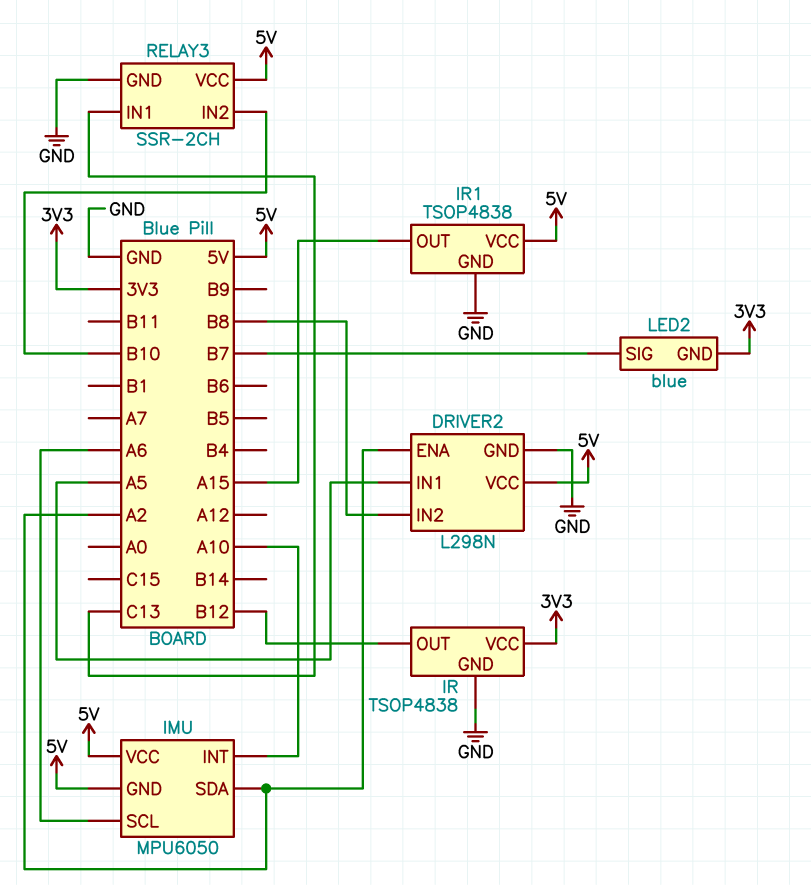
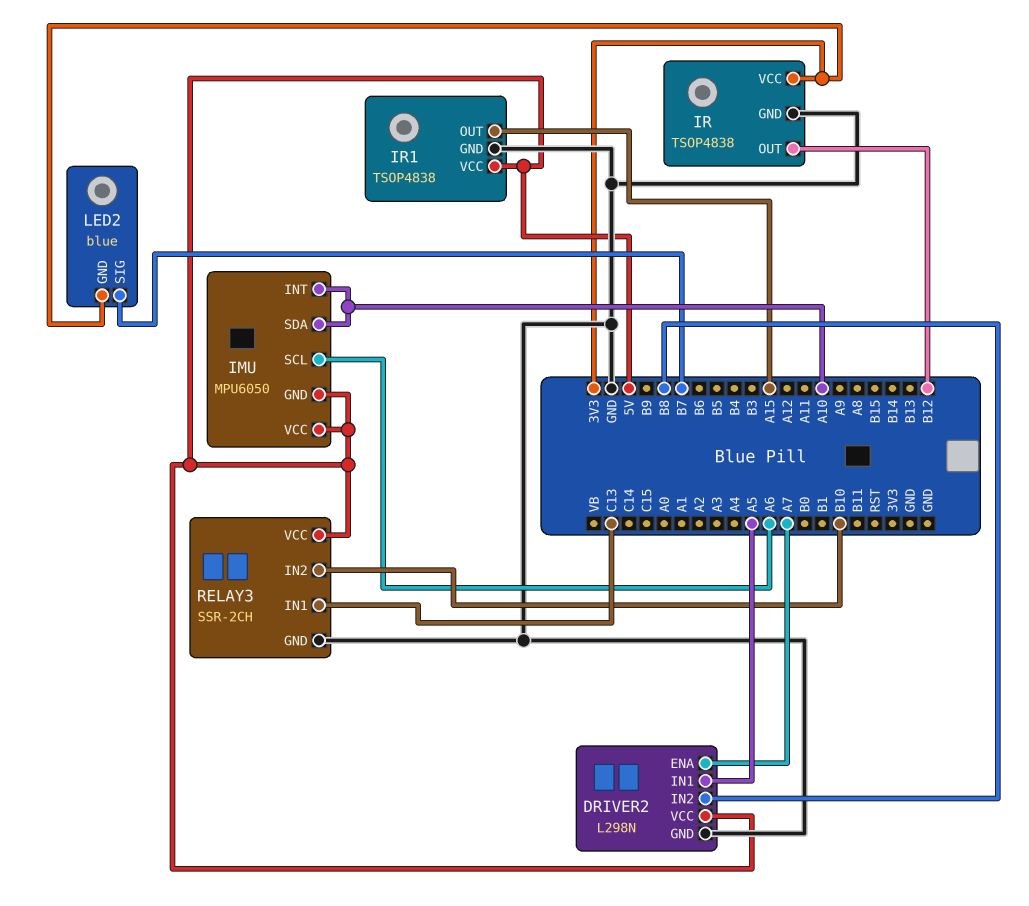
DRIVER2 pin ENA: A2 -> A7
IMU pin SDA: A2 -> A10

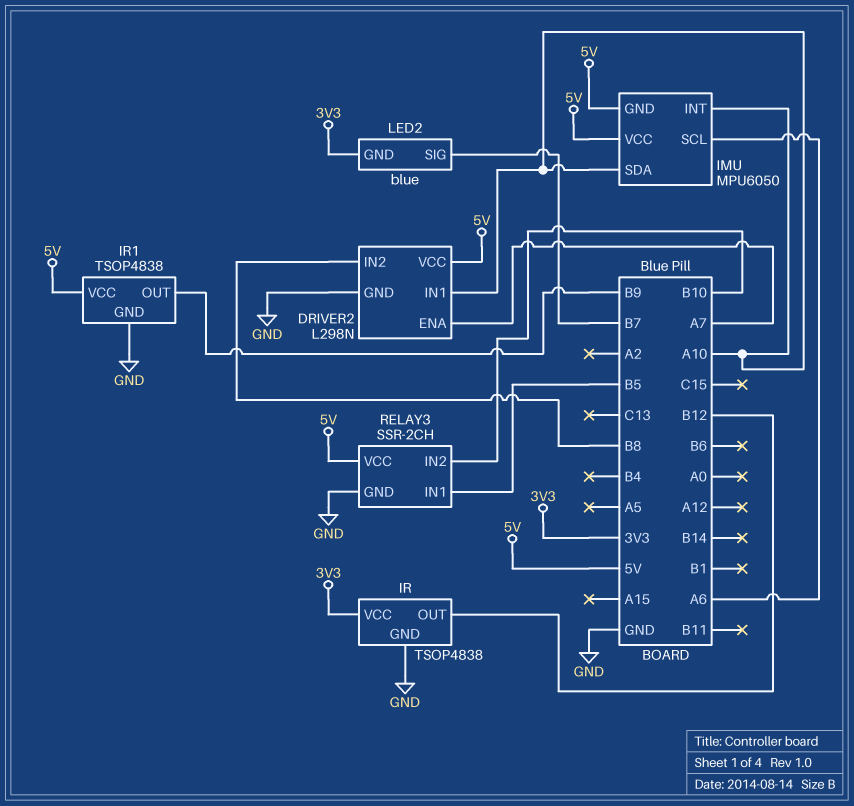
DRIVER2 pin IN1: A5 -> A10
IR1 pin OUT: A15 -> B9
RELAY3 pin IN1: C13 -> B5

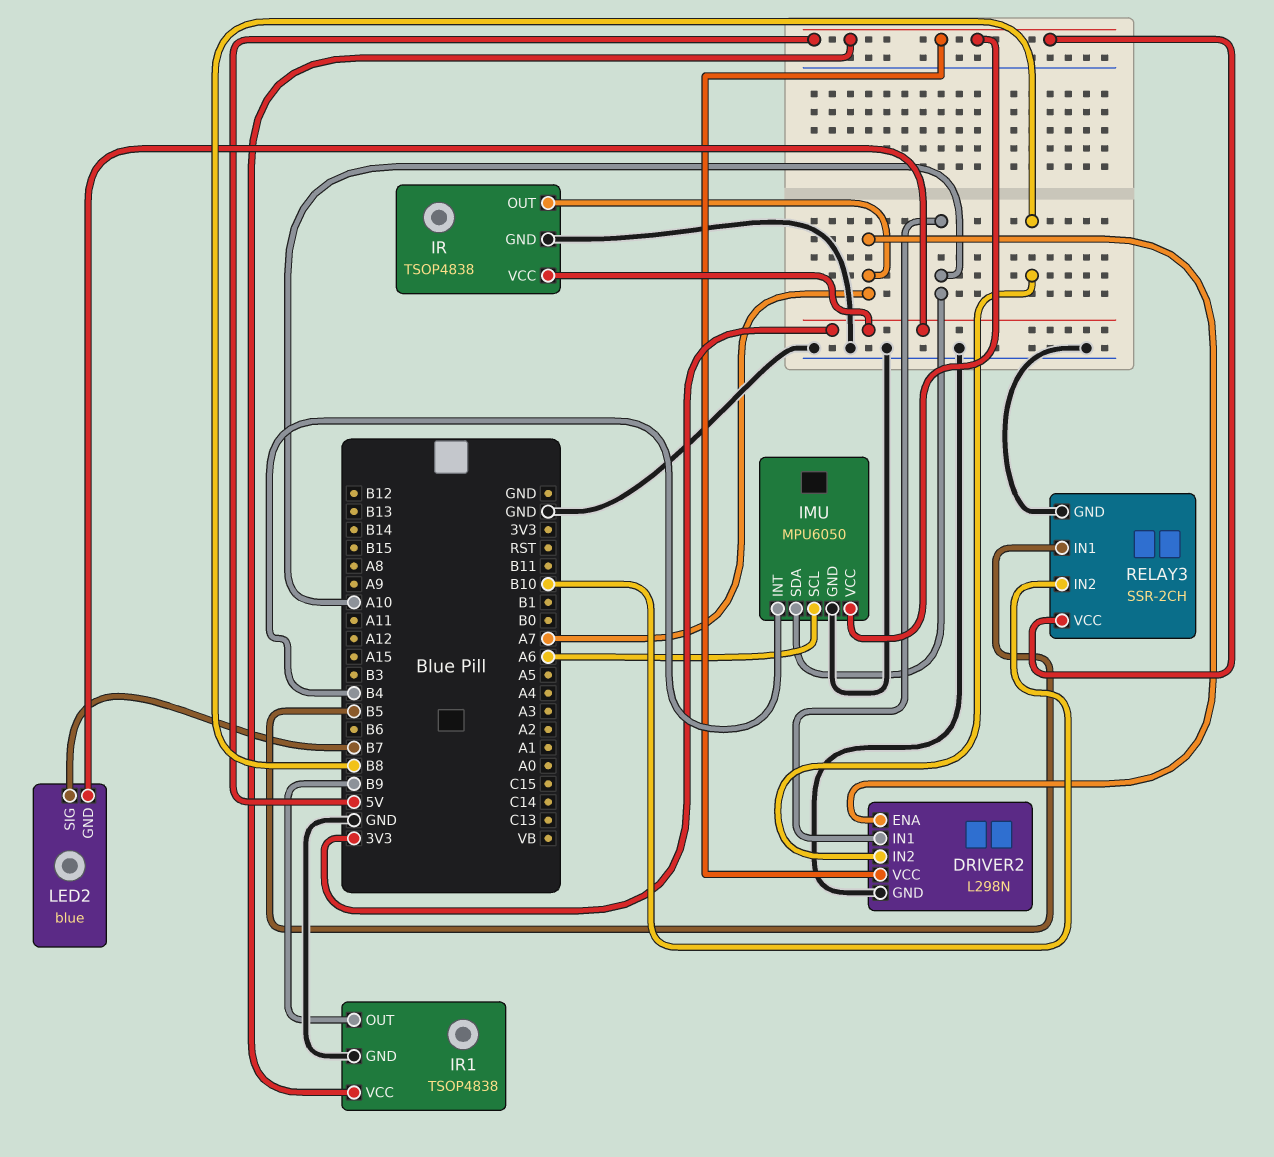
IMU pin GND: 5V -> GND
IMU pin INT: A10 -> B4
IR pin OUT: B12 -> A7

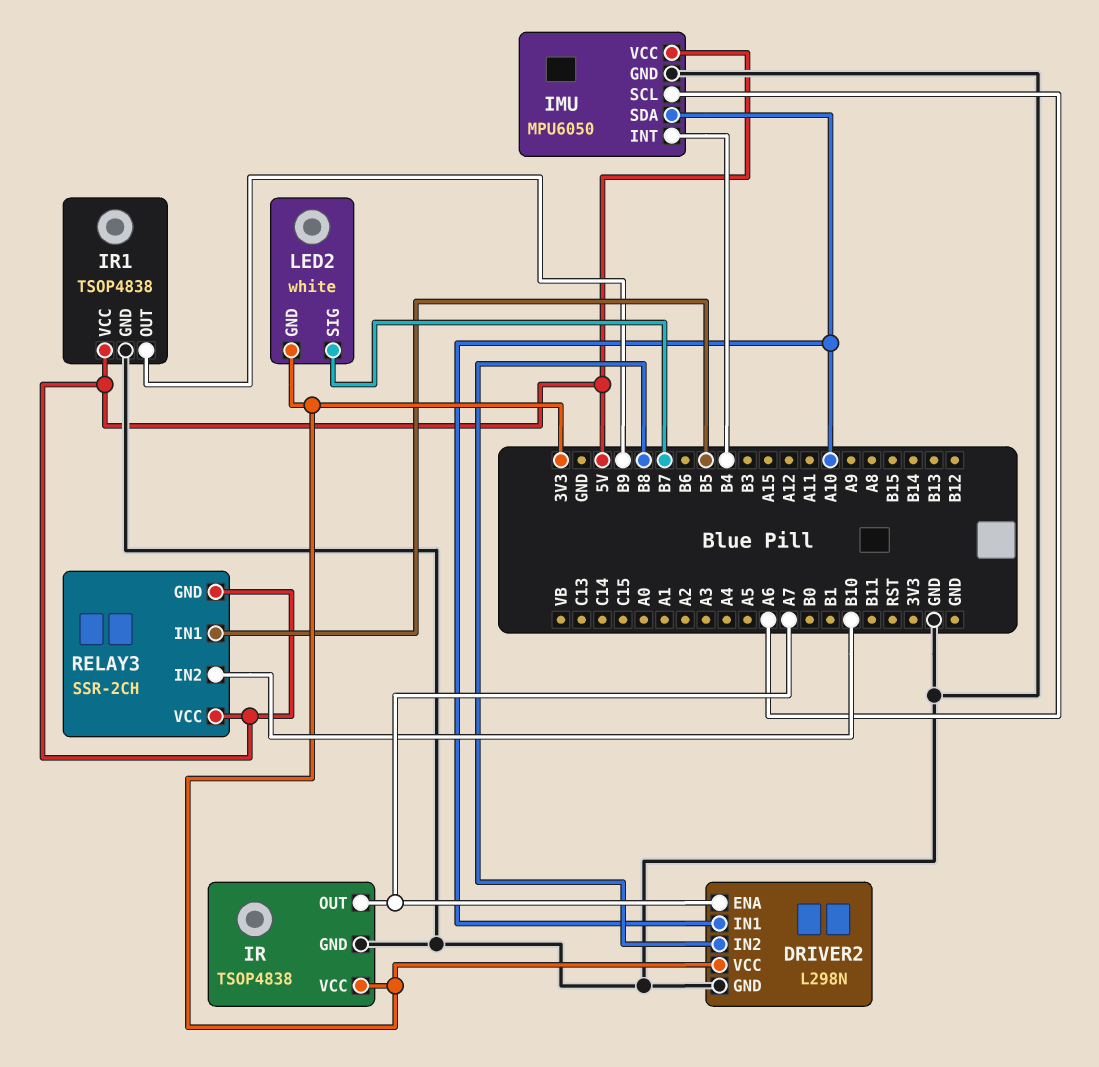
DRIVER2 pin VCC: 5V -> 3V3
LED2: blue -> white
RELAY3 pin GND: GND -> 5V

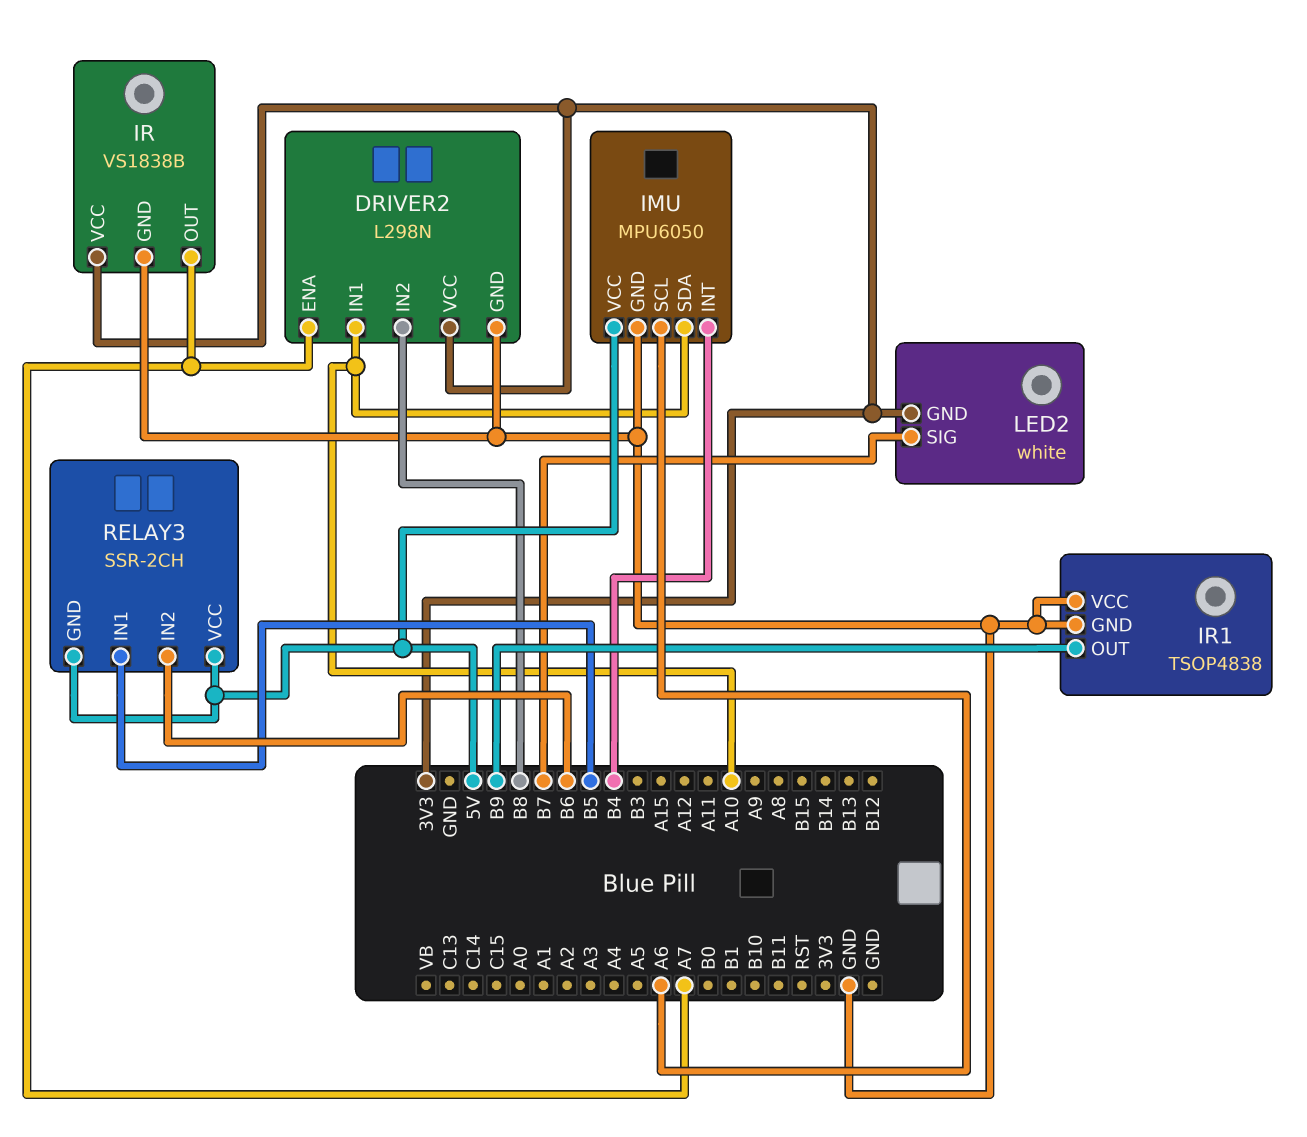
IR: TSOP4838 -> VS1838B
IR1 pin VCC: 5V -> GND
RELAY3 pin IN2: B10 -> B6

